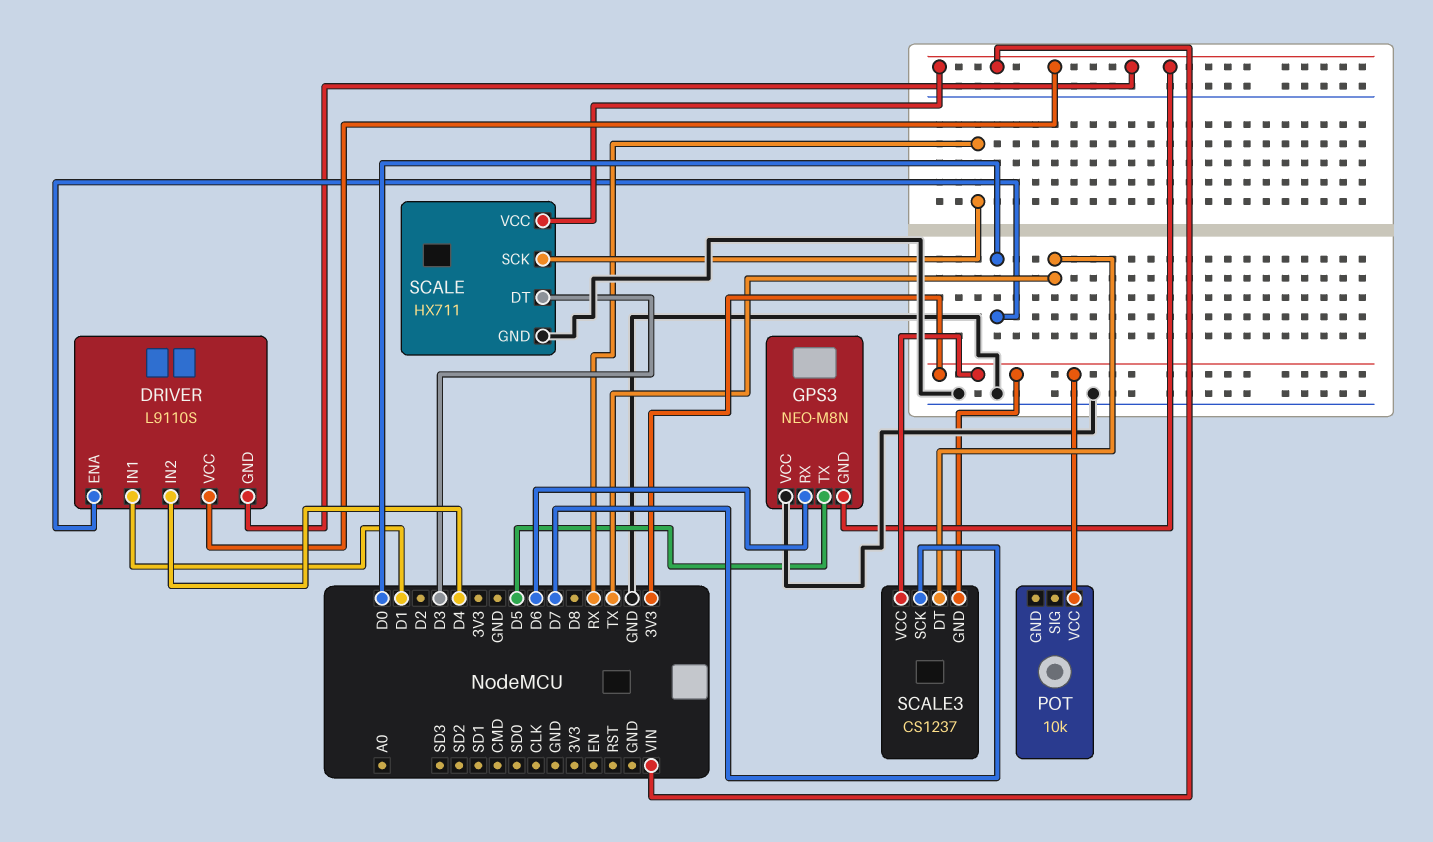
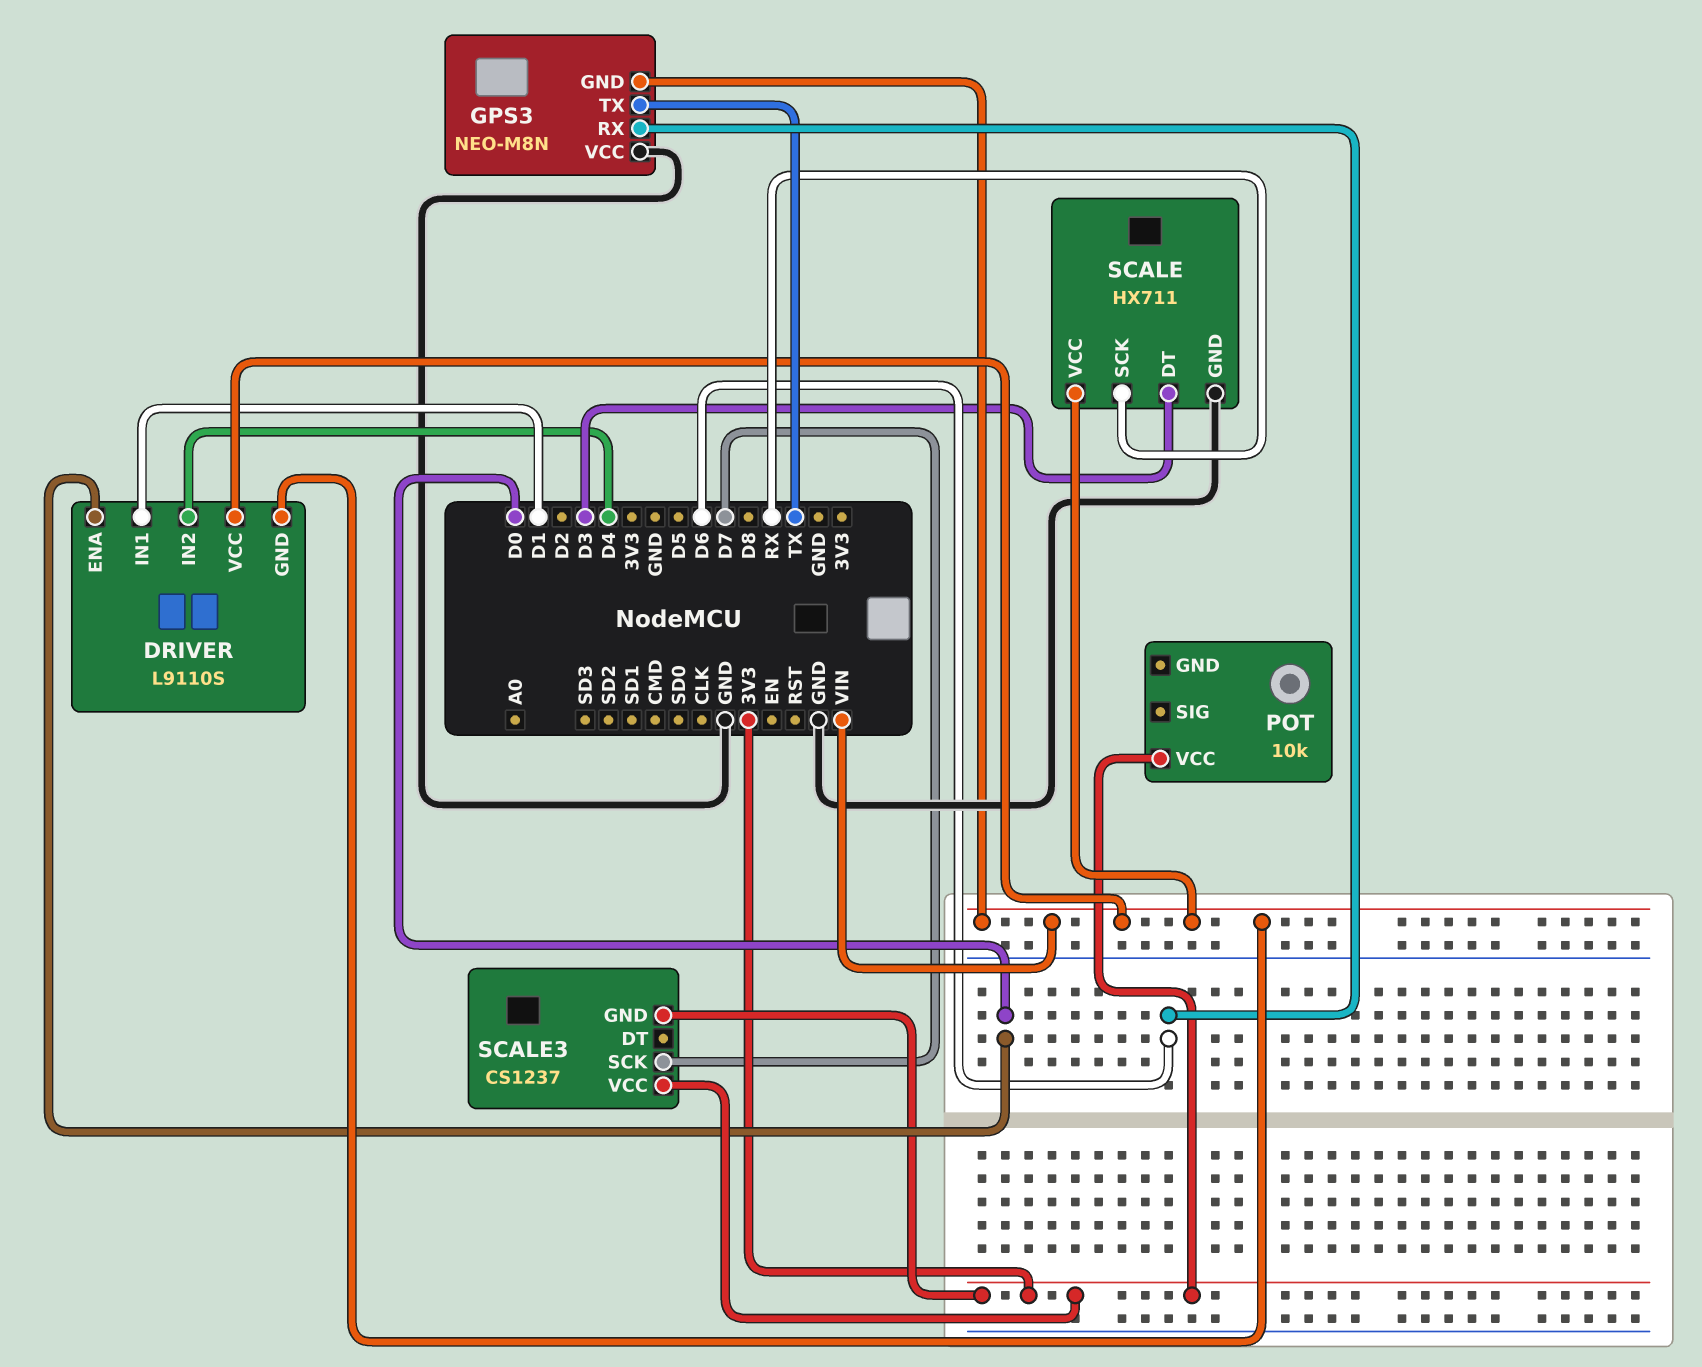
GPS3 pin TX: D5 -> TX
SCALE3 pin DT: TX -> none

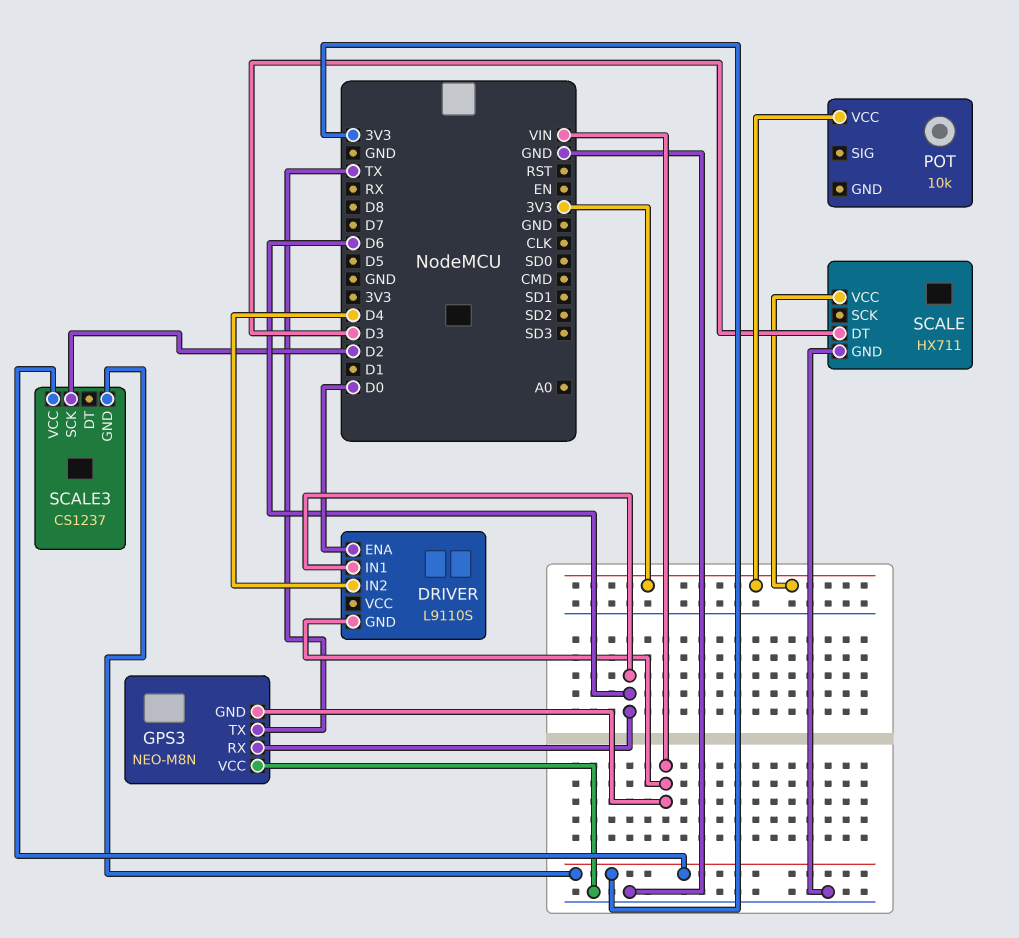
DRIVER pin IN1: D1 -> D6
DRIVER pin VCC: VIN -> none
SCALE pin SCK: RX -> none
SCALE pin VCC: VIN -> 3V3
SCALE3 pin SCK: D7 -> D2

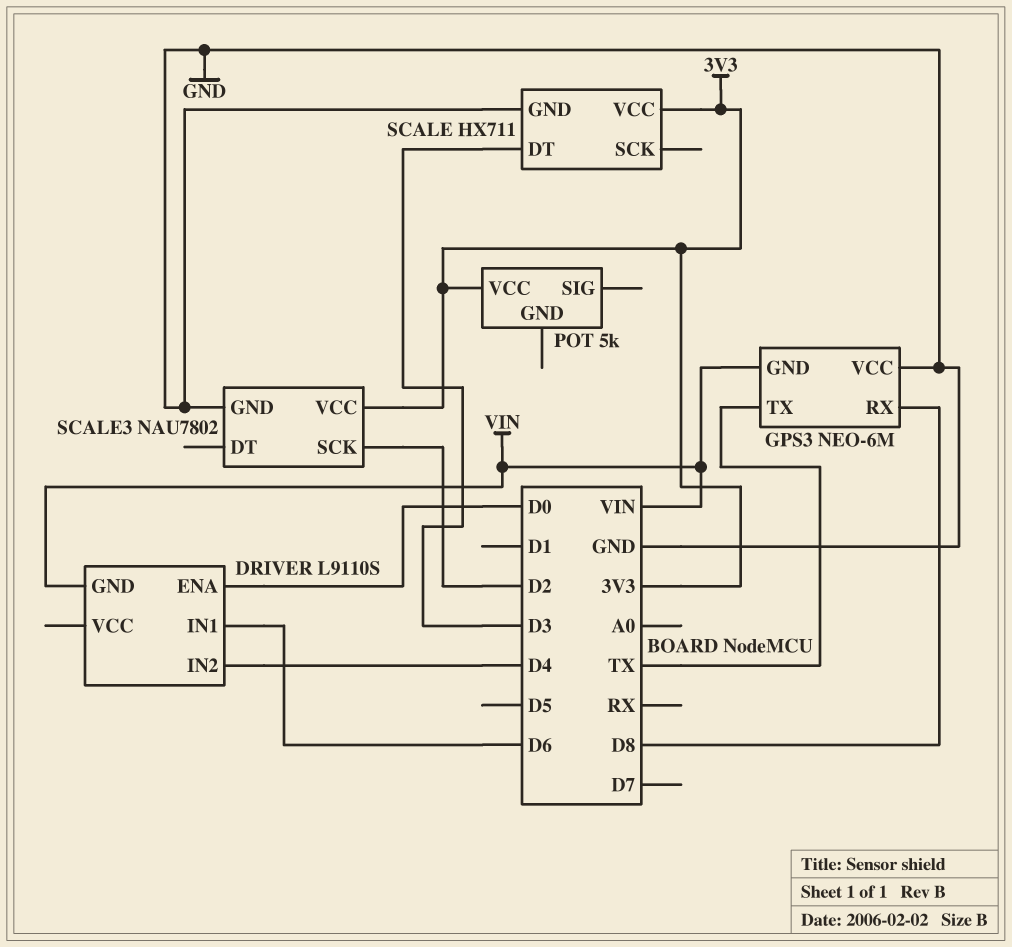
GPS3: NEO-M8N -> NEO-6M
GPS3 pin RX: D6 -> D8
POT: 10k -> 5k
SCALE3: CS1237 -> NAU7802
SCALE3 pin GND: 3V3 -> GND

